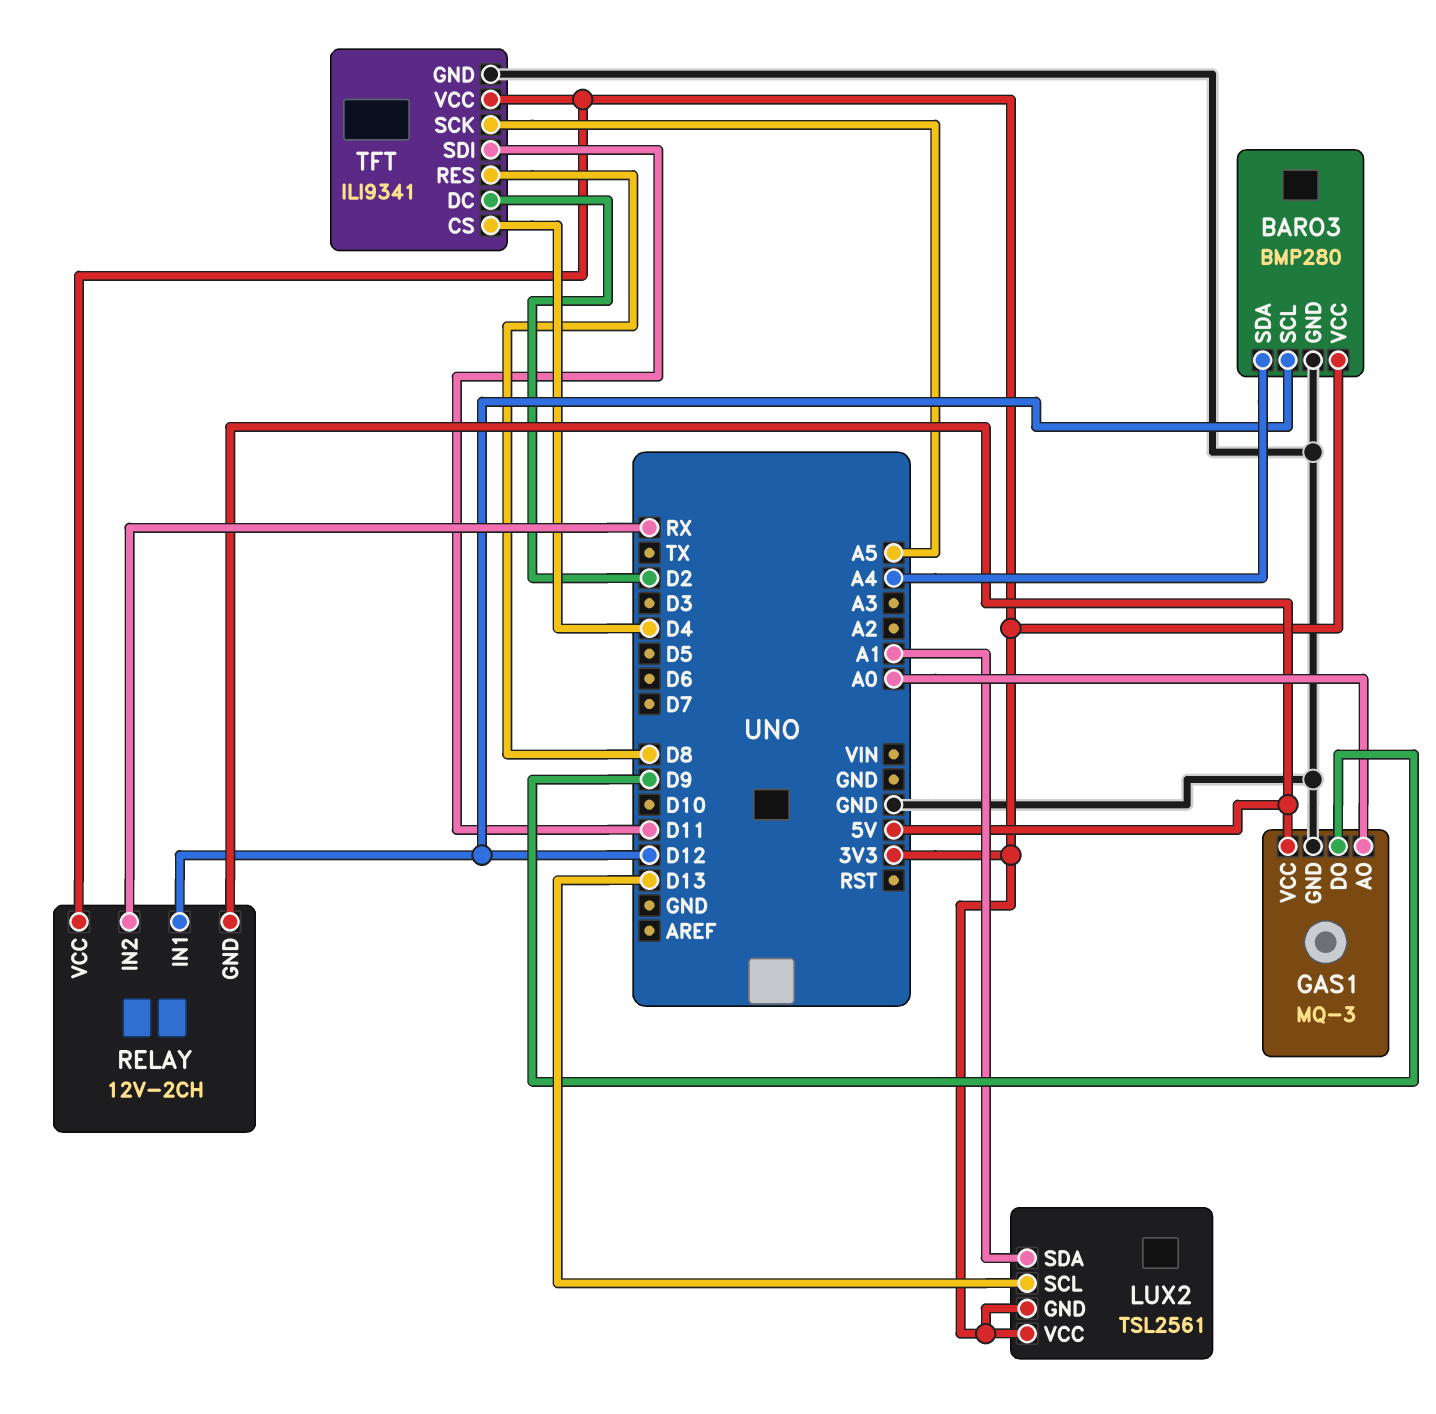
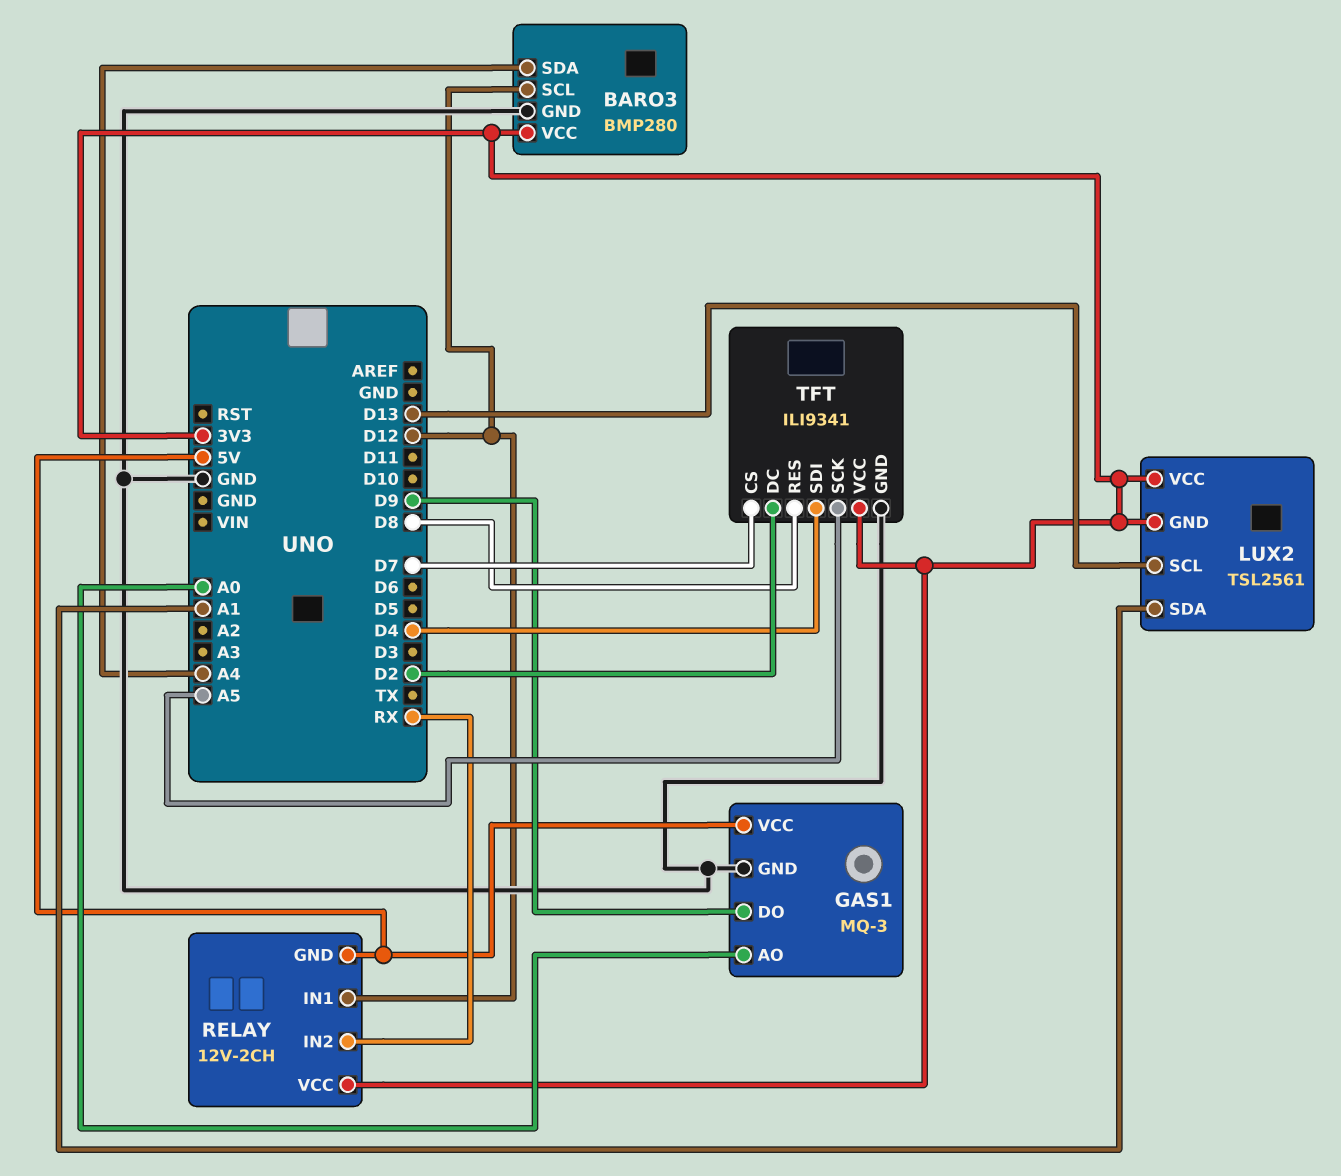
TFT pin CS: D4 -> D7
TFT pin SDI: D11 -> D4

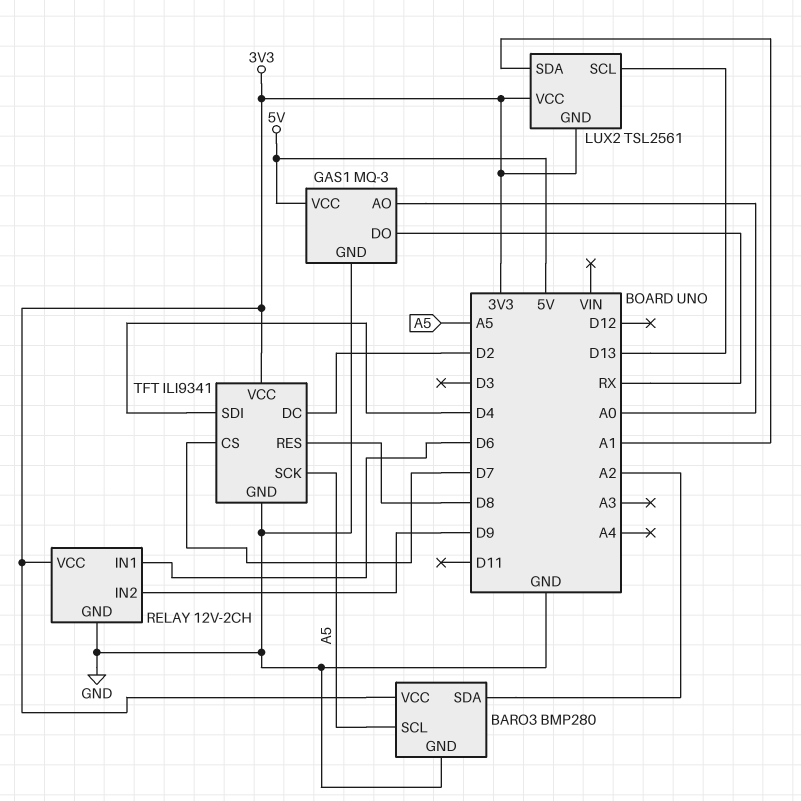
BARO3 pin SCL: D12 -> A5
BARO3 pin SDA: A4 -> A2
GAS1 pin DO: D9 -> RX
RELAY pin GND: 5V -> GND
RELAY pin IN1: D12 -> D6
RELAY pin IN2: RX -> D9

